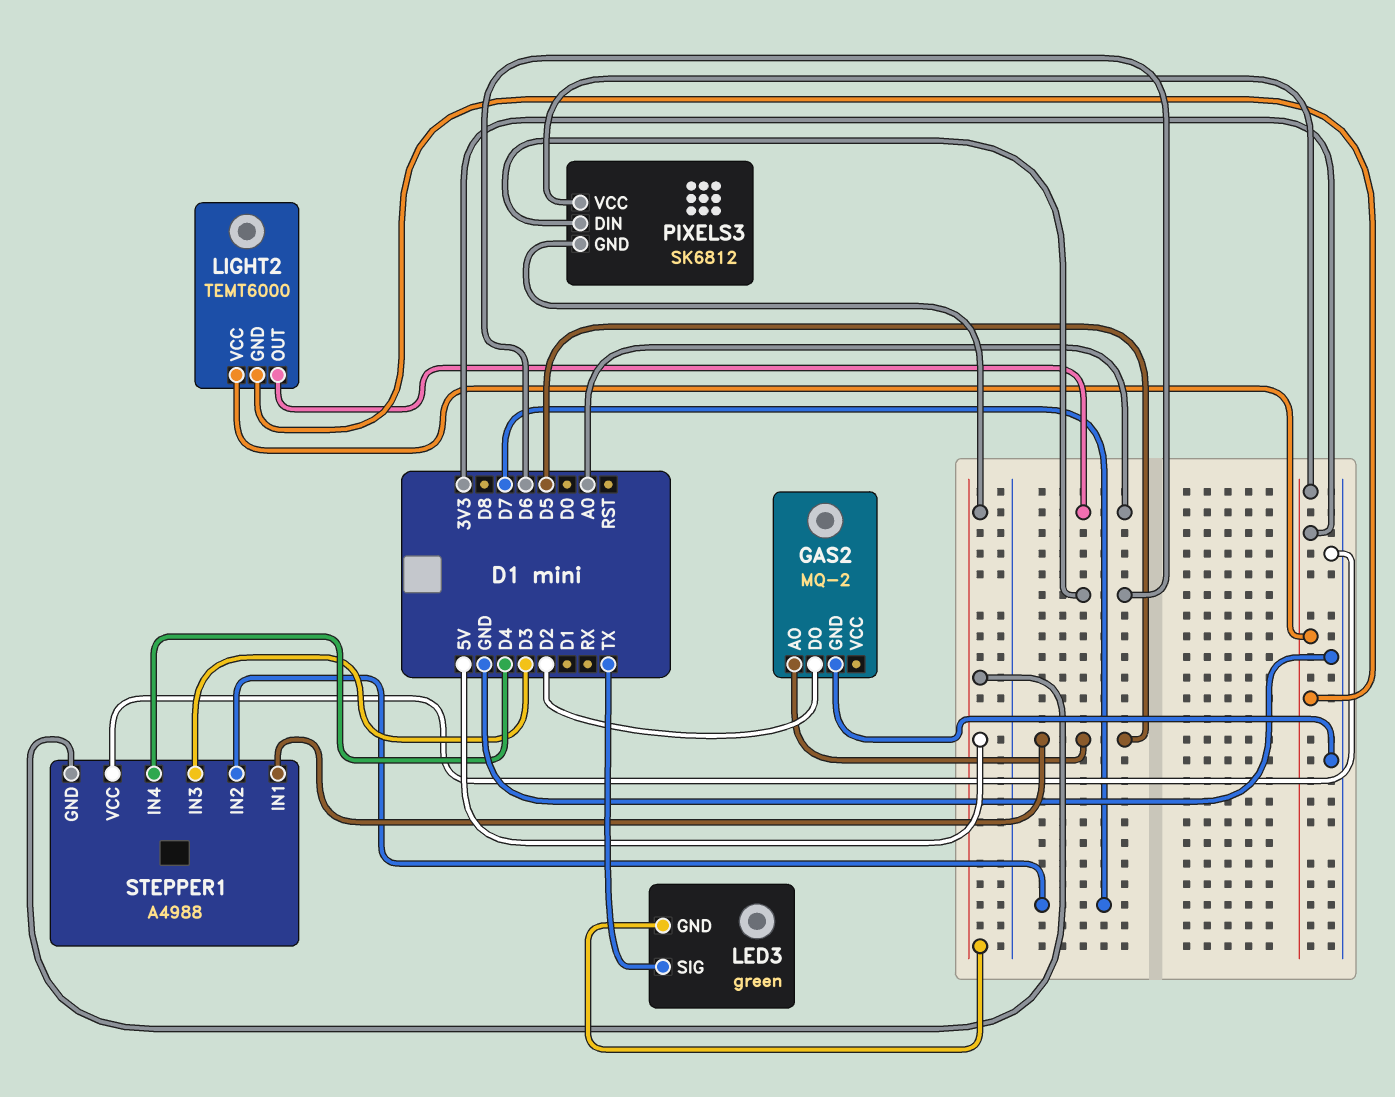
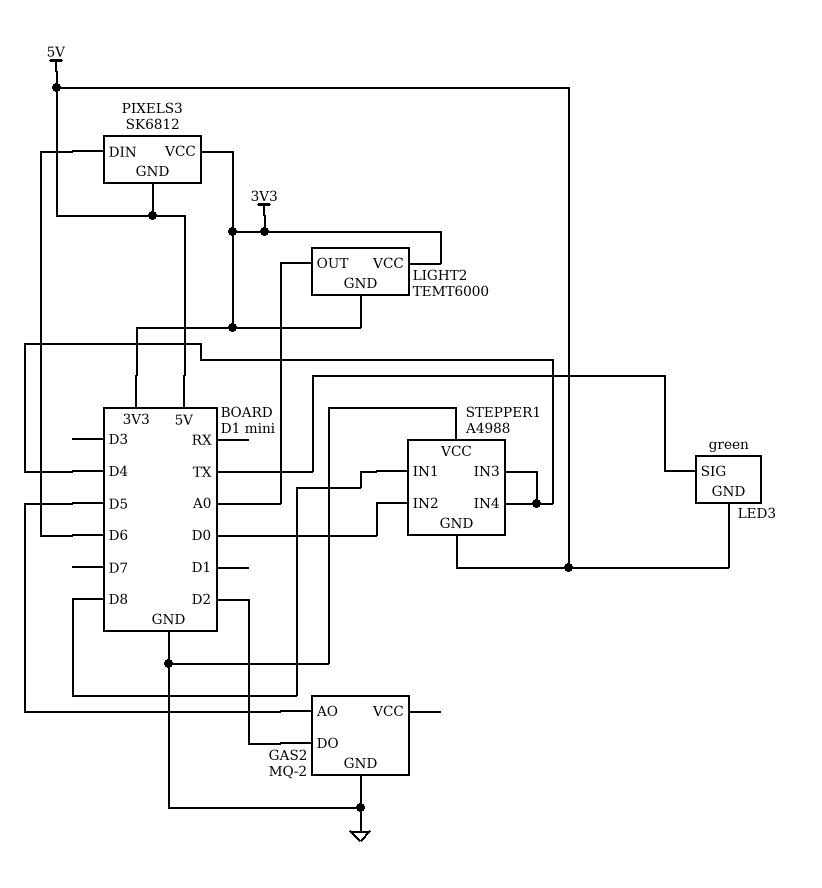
STEPPER1 pin IN1: D5 -> D8
STEPPER1 pin IN2: D7 -> D0
STEPPER1 pin IN3: D3 -> D4

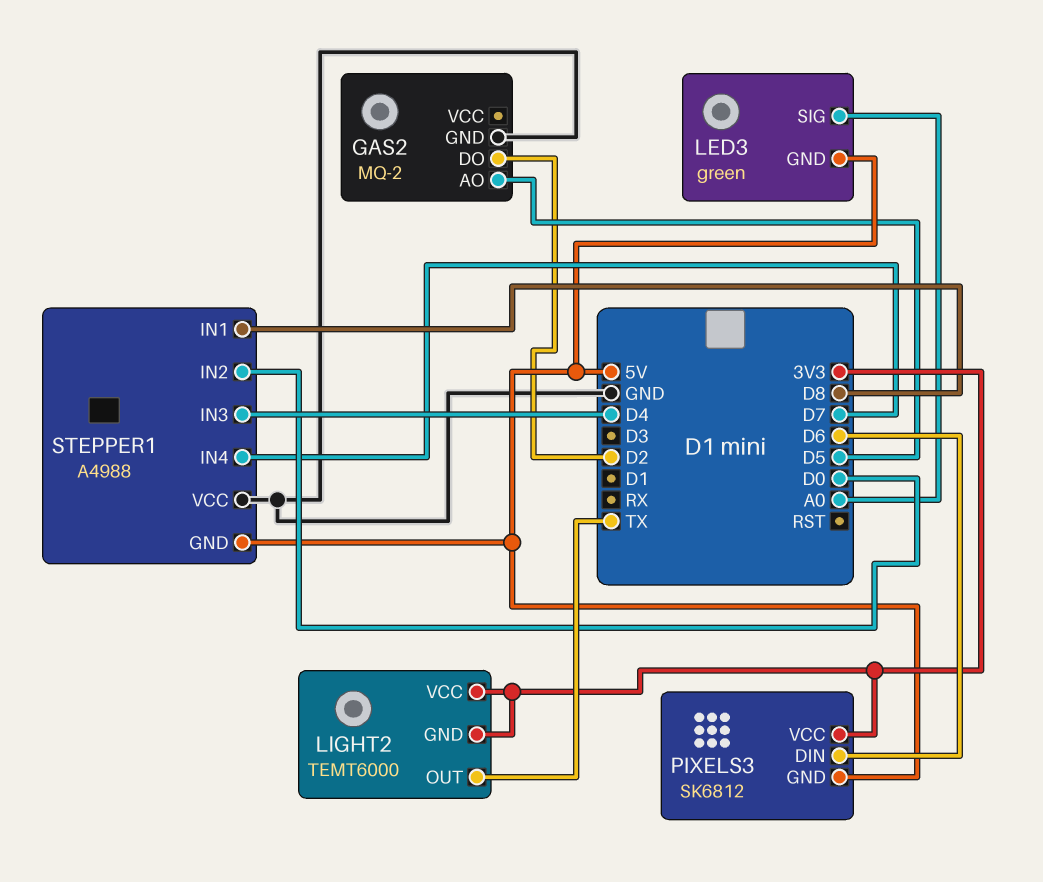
LED3 pin SIG: TX -> A0
LIGHT2 pin OUT: A0 -> TX
STEPPER1 pin IN4: D4 -> D7

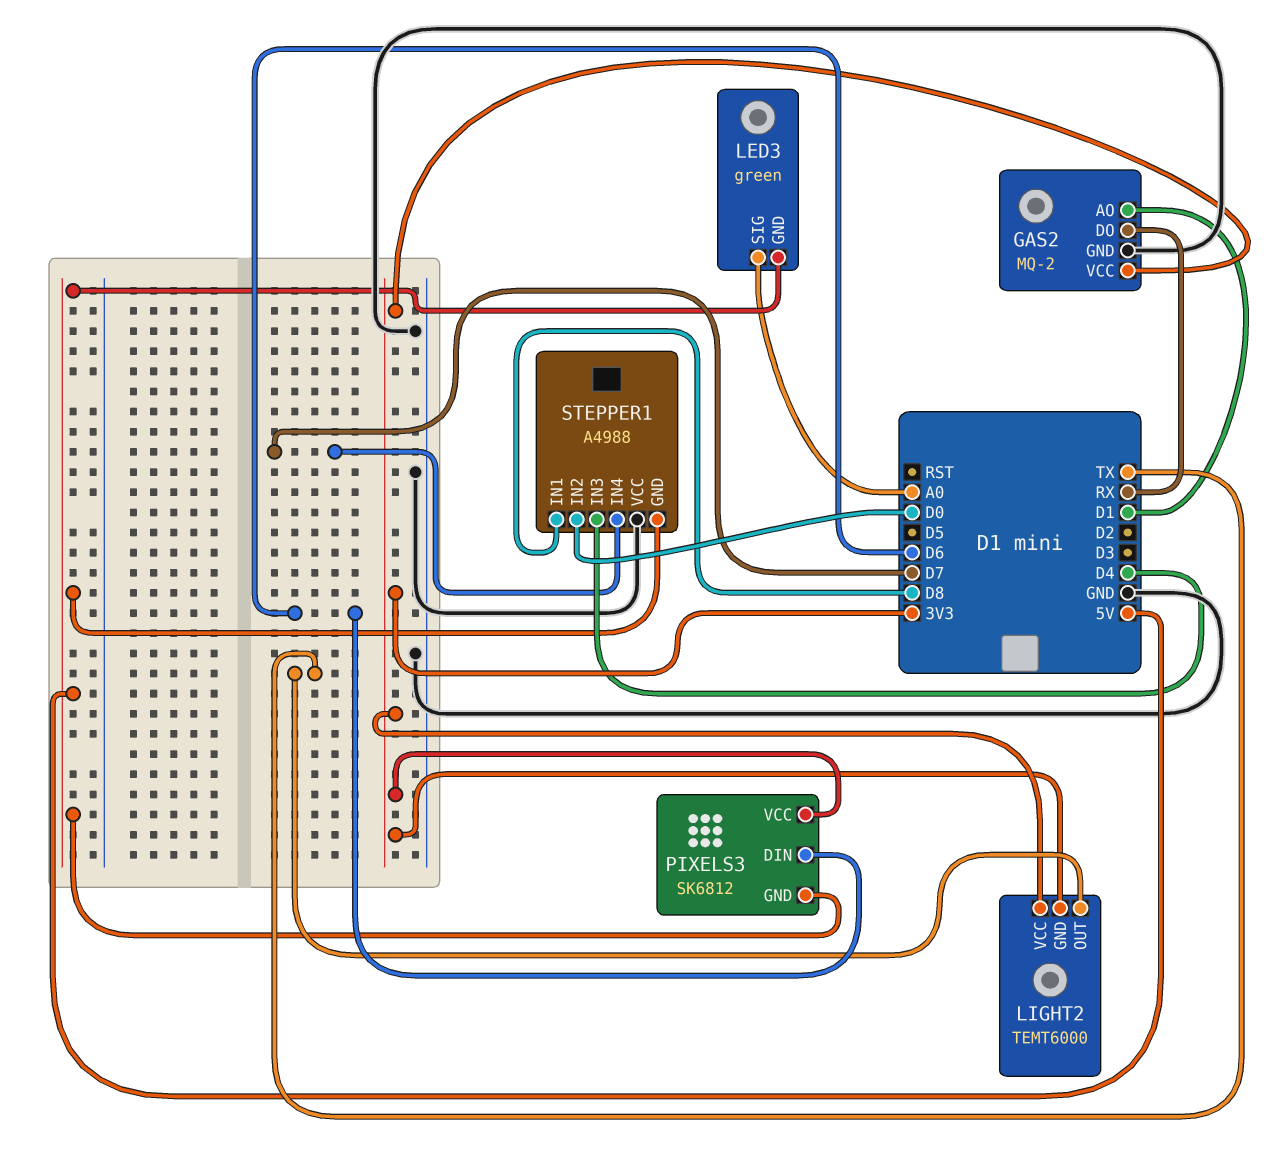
GAS2 pin AO: D5 -> D1
GAS2 pin DO: D2 -> RX
GAS2 pin VCC: none -> 3V3

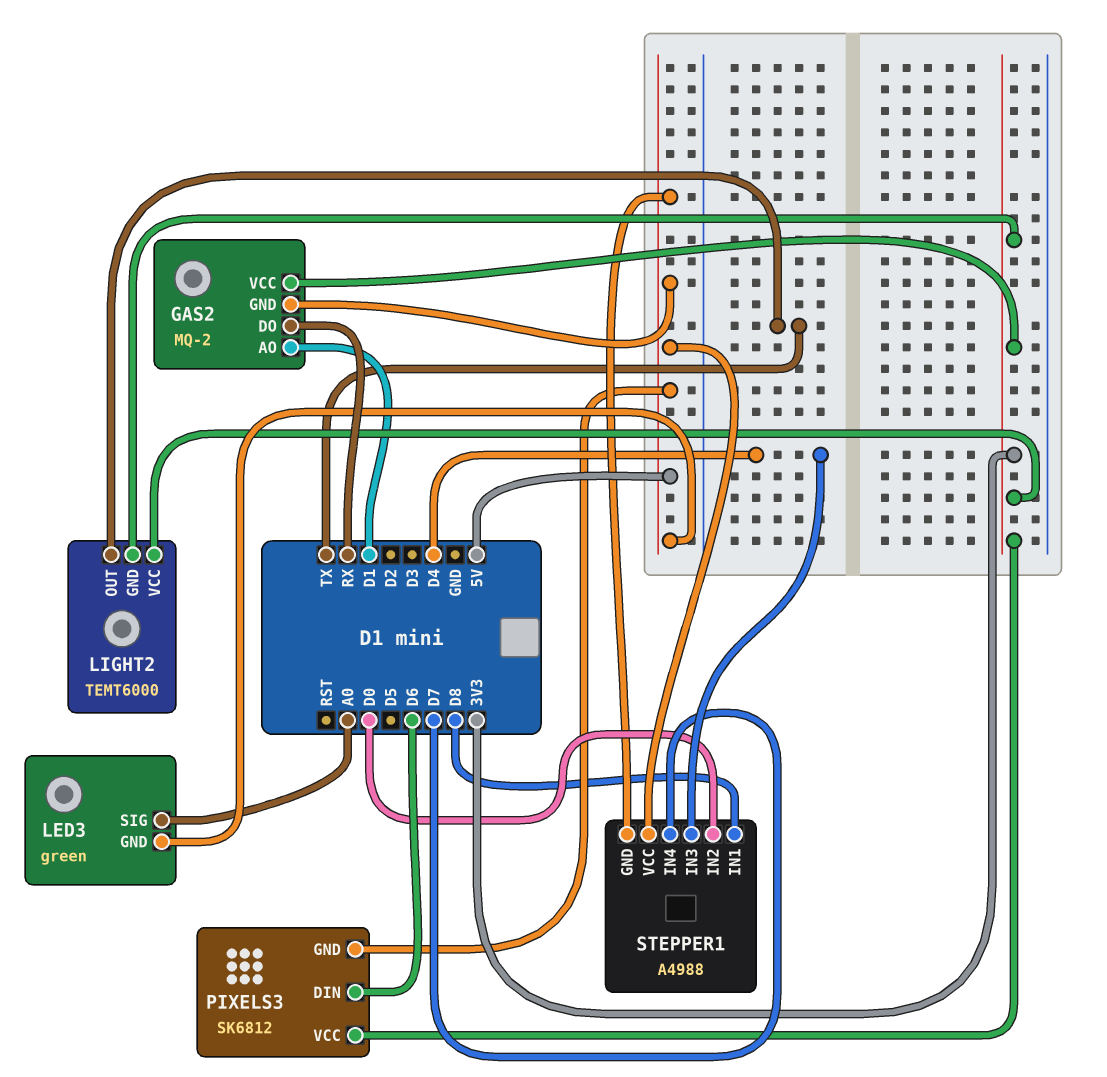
GAS2 pin GND: GND -> 5V
STEPPER1 pin VCC: GND -> 5V

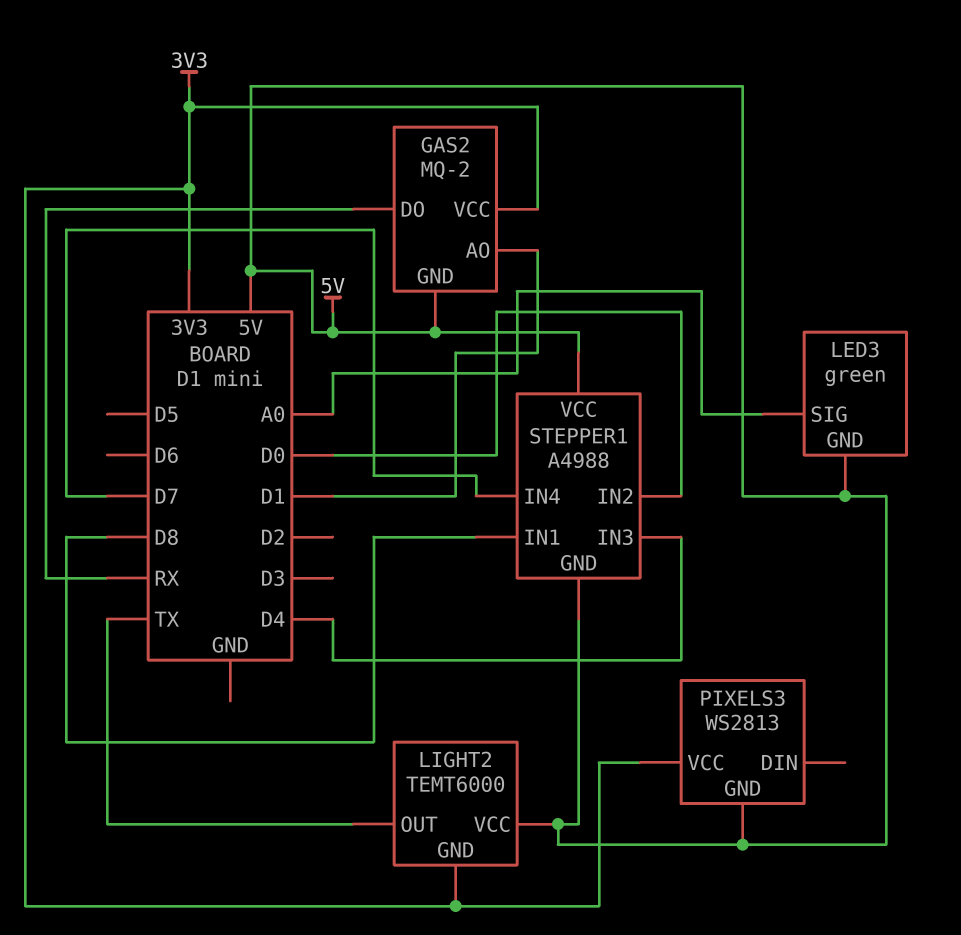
LIGHT2 pin VCC: 3V3 -> 5V
PIXELS3: SK6812 -> WS2813
PIXELS3 pin DIN: D6 -> none

